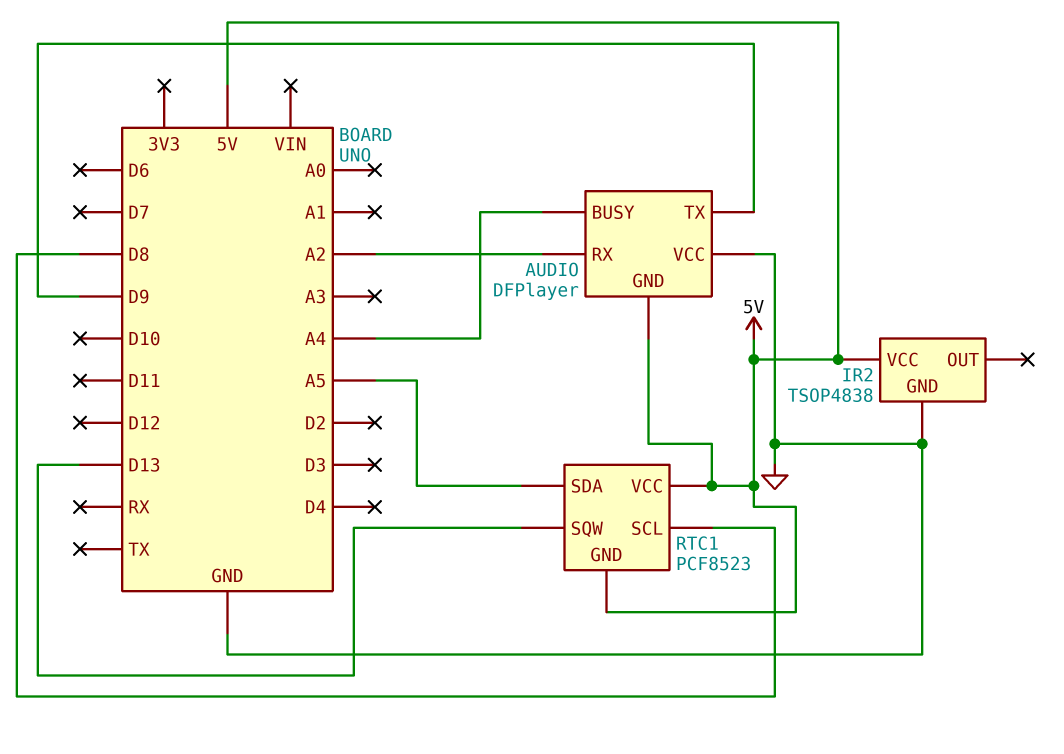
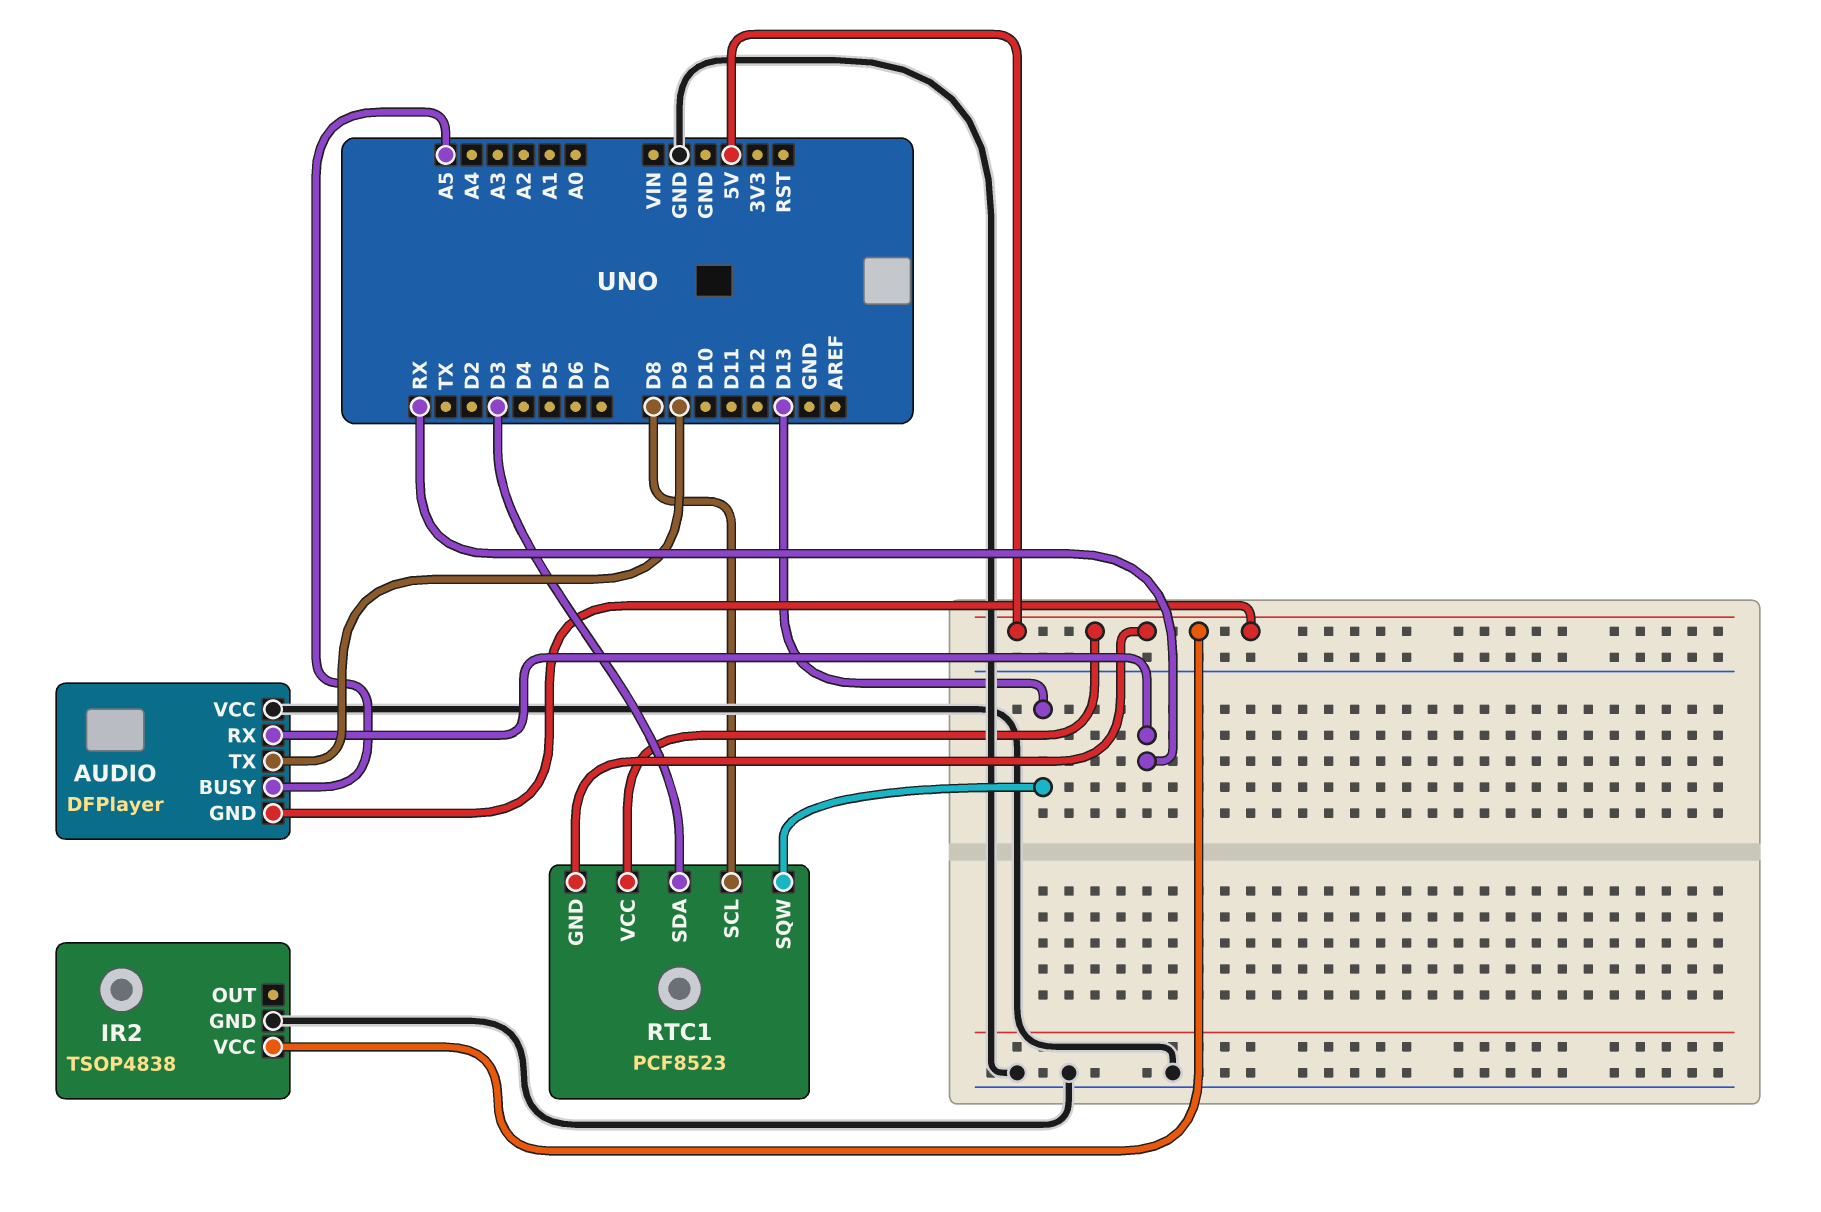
AUDIO pin BUSY: A4 -> A5
AUDIO pin RX: A2 -> RX
RTC1 pin SDA: A5 -> D3

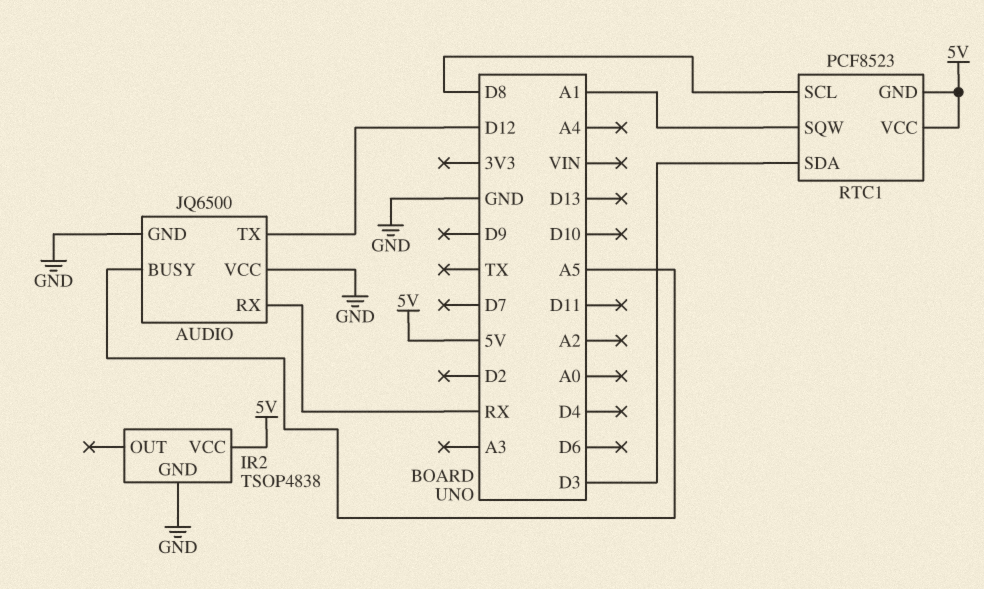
AUDIO: DFPlayer -> JQ6500
AUDIO pin GND: 5V -> GND
AUDIO pin TX: D9 -> D12
RTC1 pin SQW: D13 -> A1

